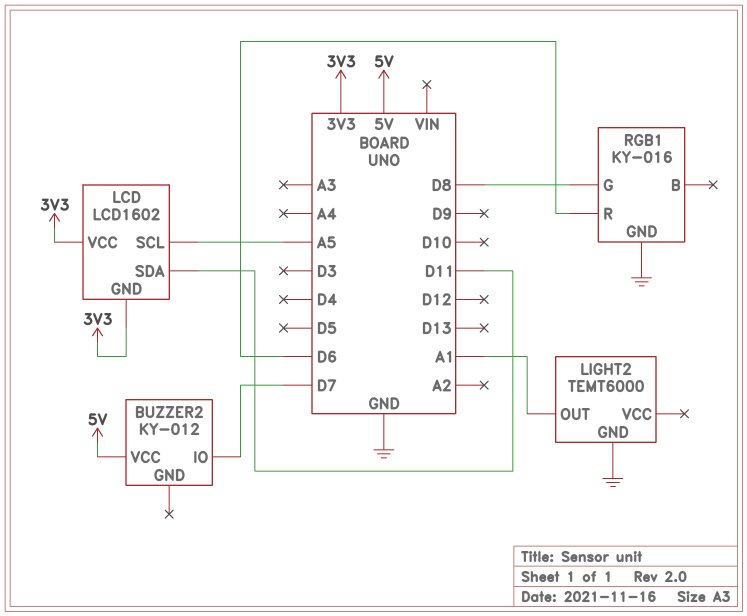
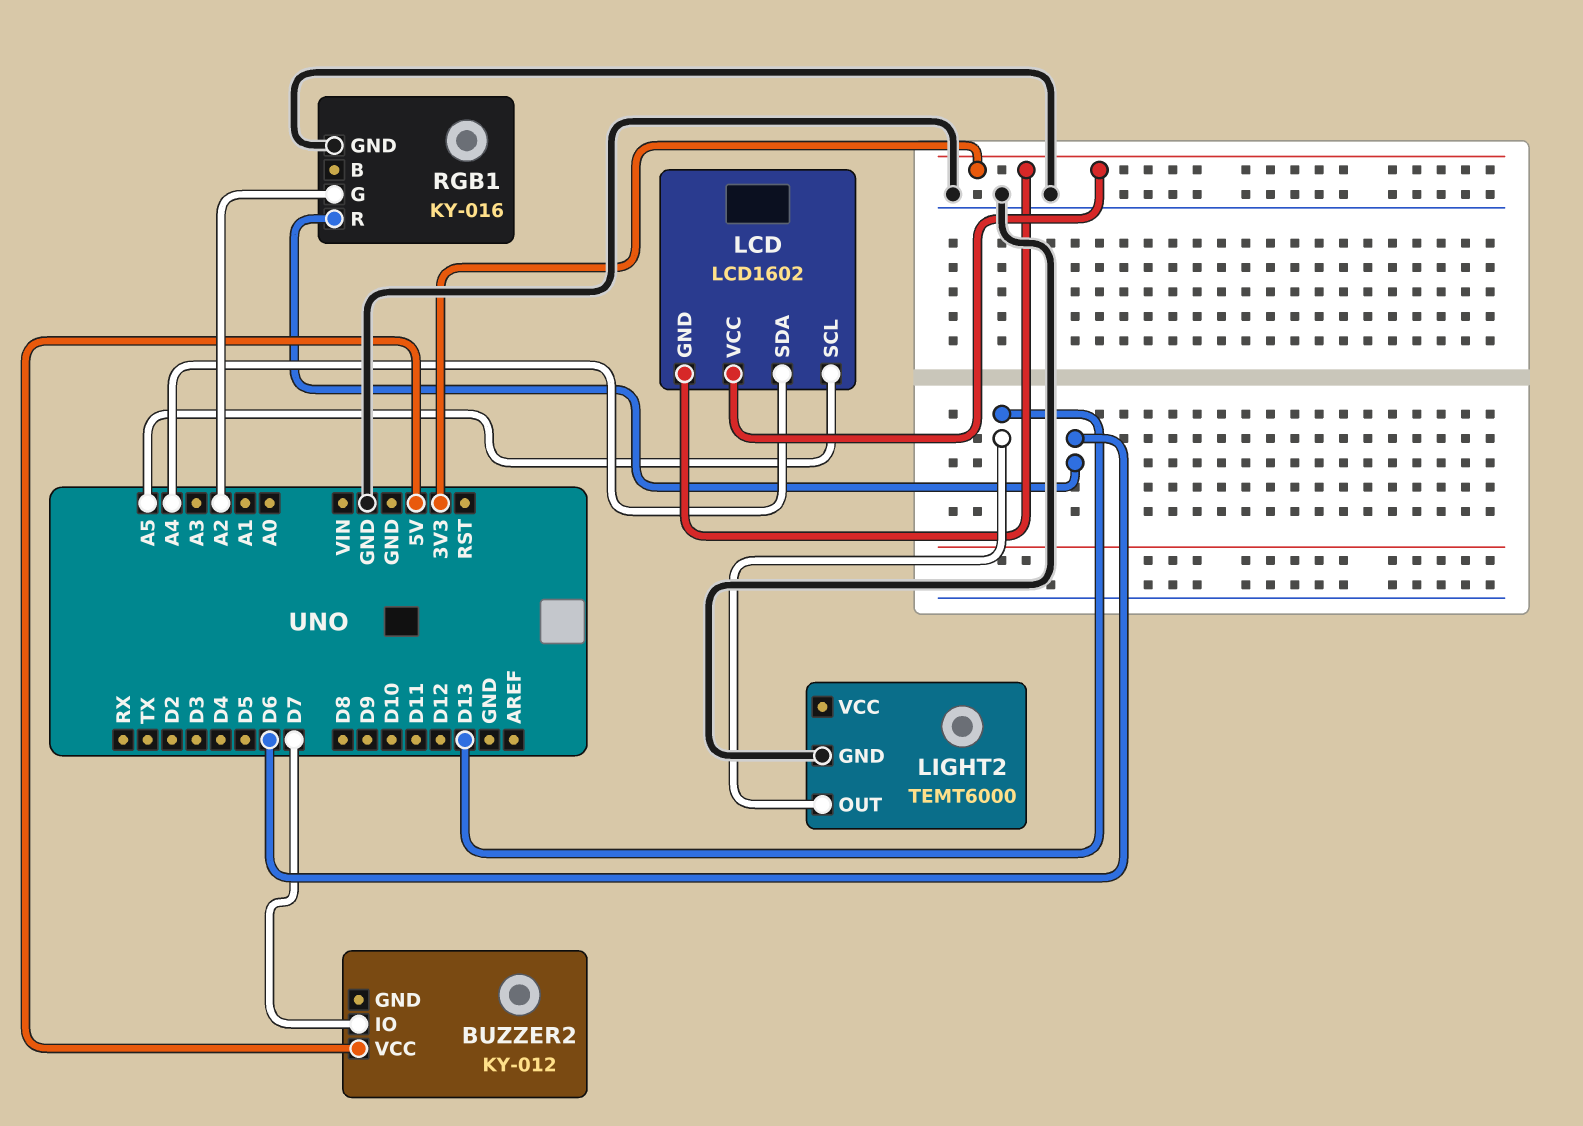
LCD pin SDA: D11 -> A4
LIGHT2 pin OUT: A1 -> D13
RGB1 pin G: D8 -> A2

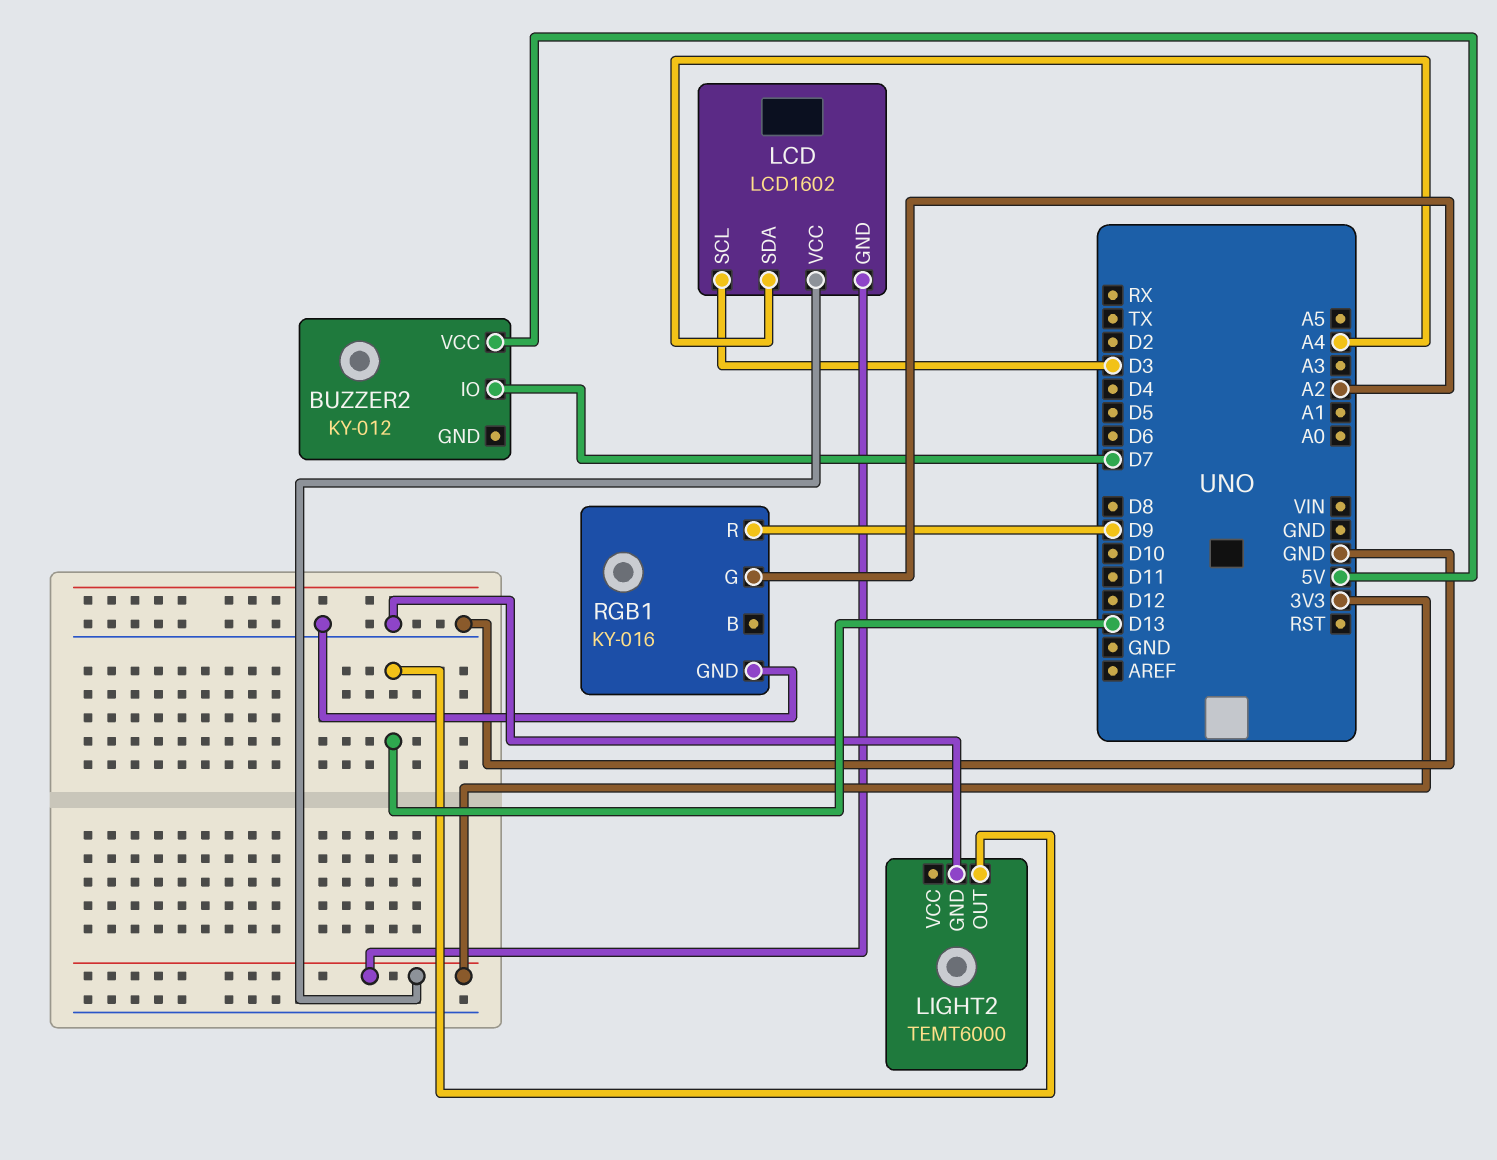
LCD pin SCL: A5 -> D3
RGB1 pin R: D6 -> D9

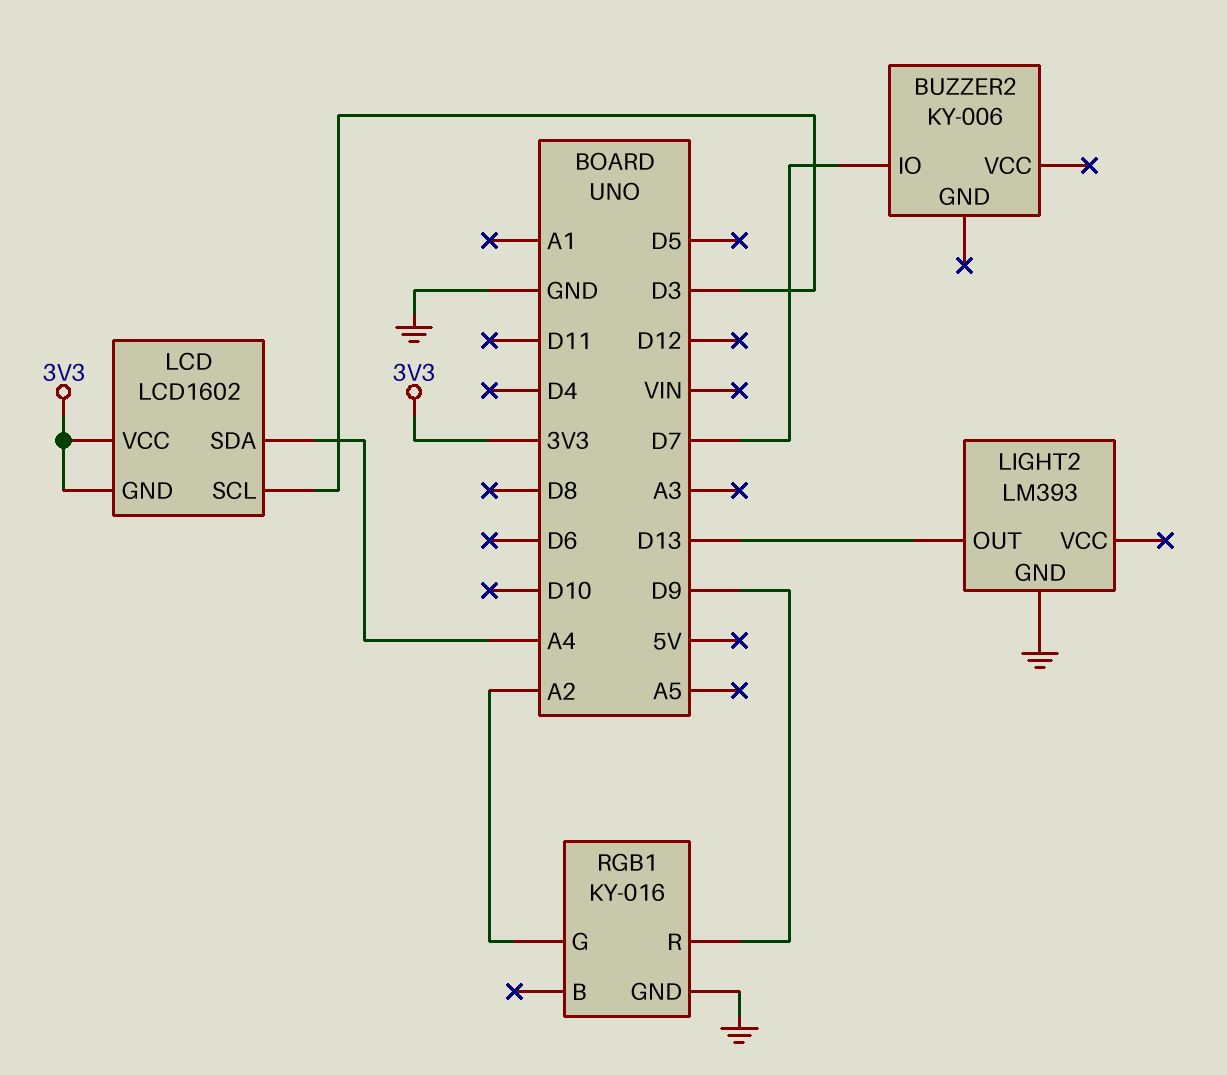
BUZZER2: KY-012 -> KY-006
BUZZER2 pin VCC: 5V -> none
LIGHT2: TEMT6000 -> LM393

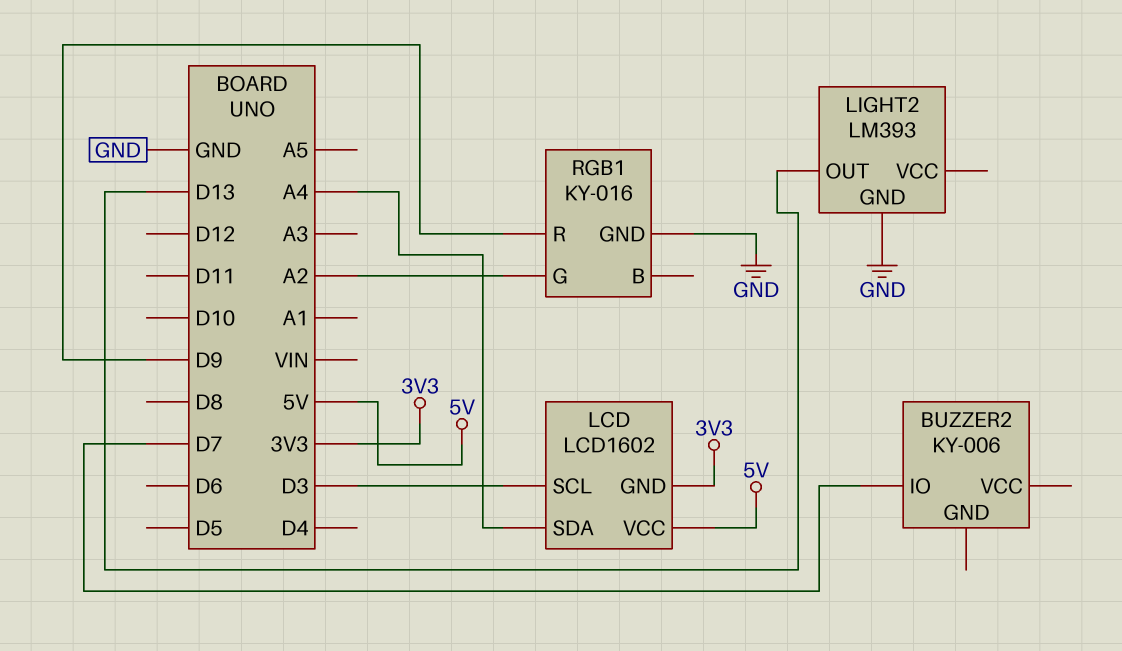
LCD pin VCC: 3V3 -> 5V

